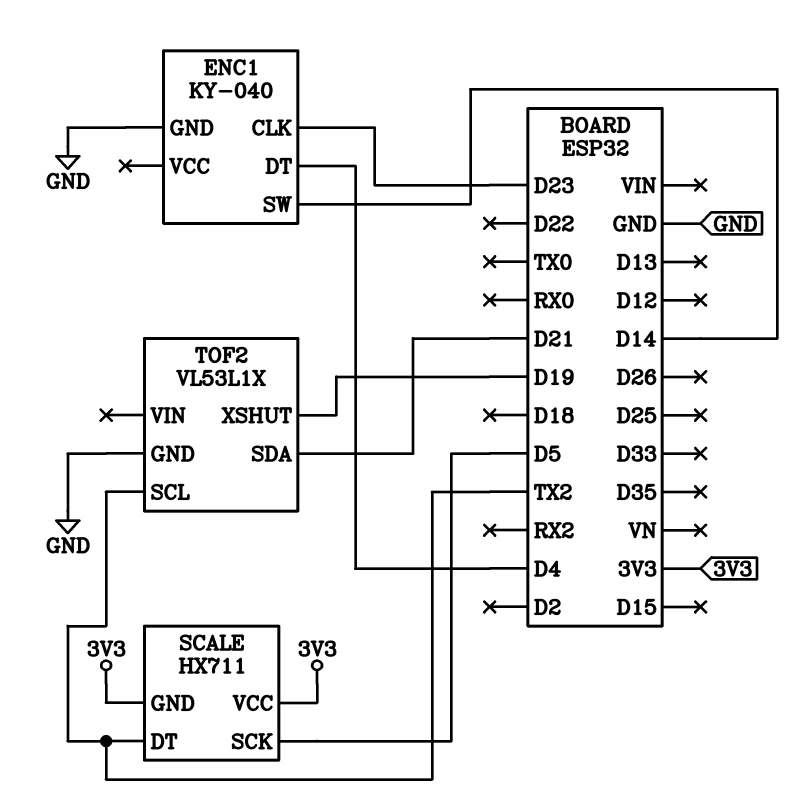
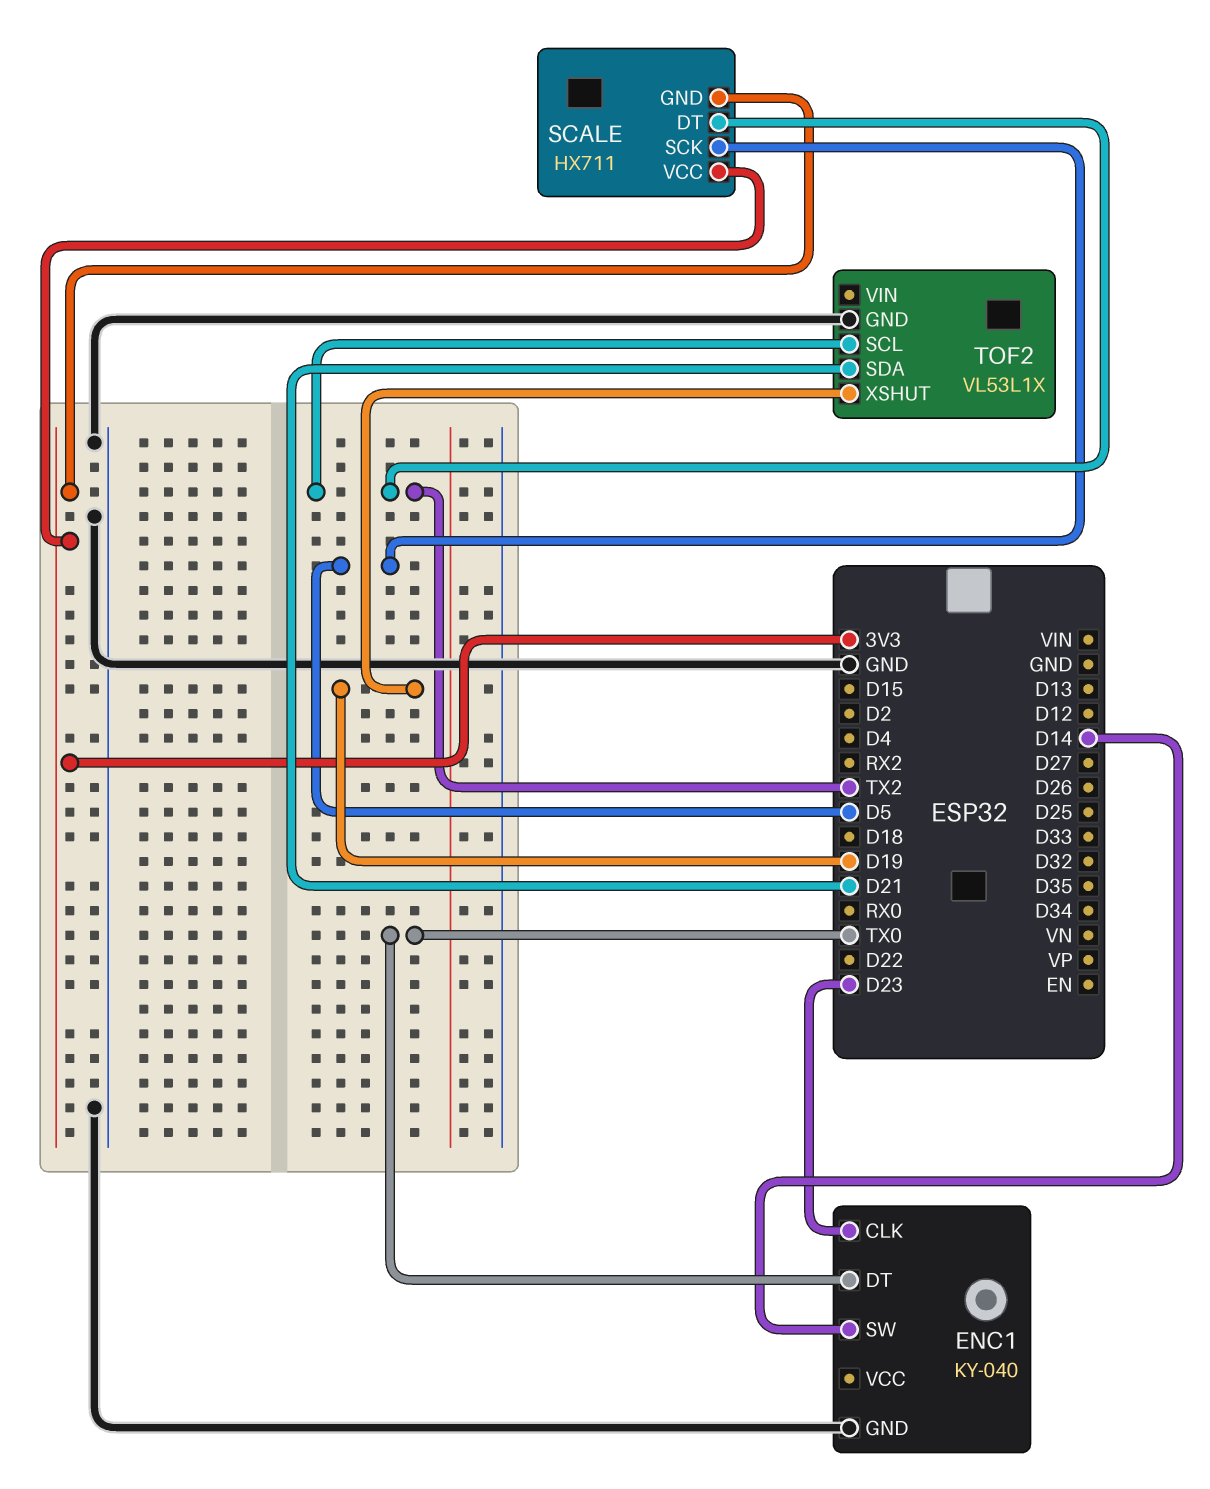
ENC1 pin DT: D4 -> TX0

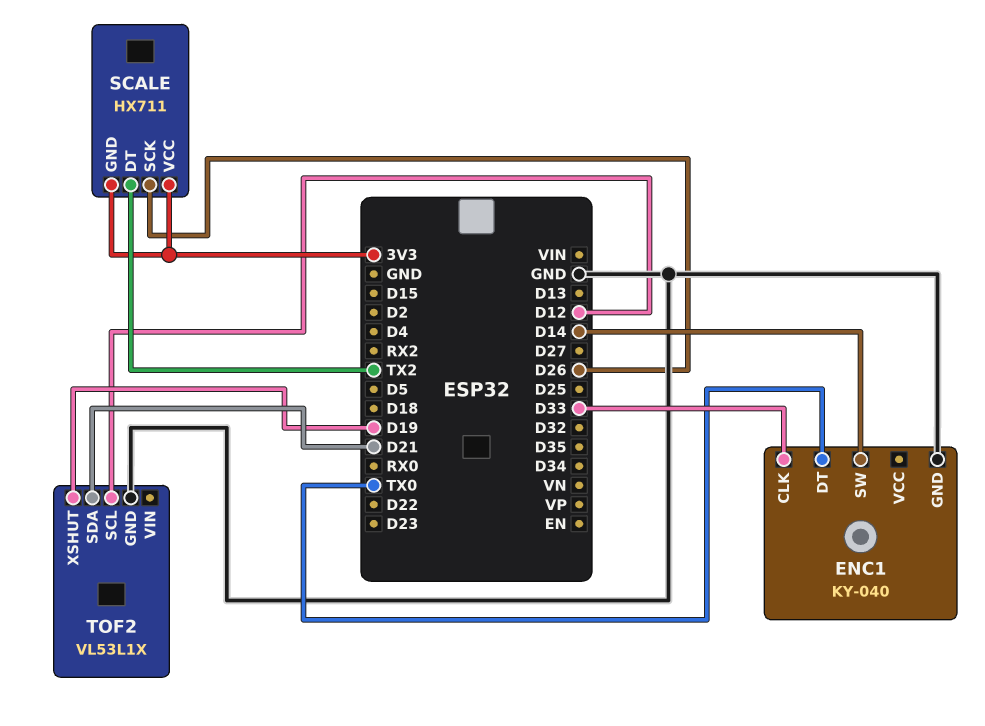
ENC1 pin CLK: D23 -> D33
SCALE pin SCK: D5 -> D26
TOF2 pin SCL: TX2 -> D12

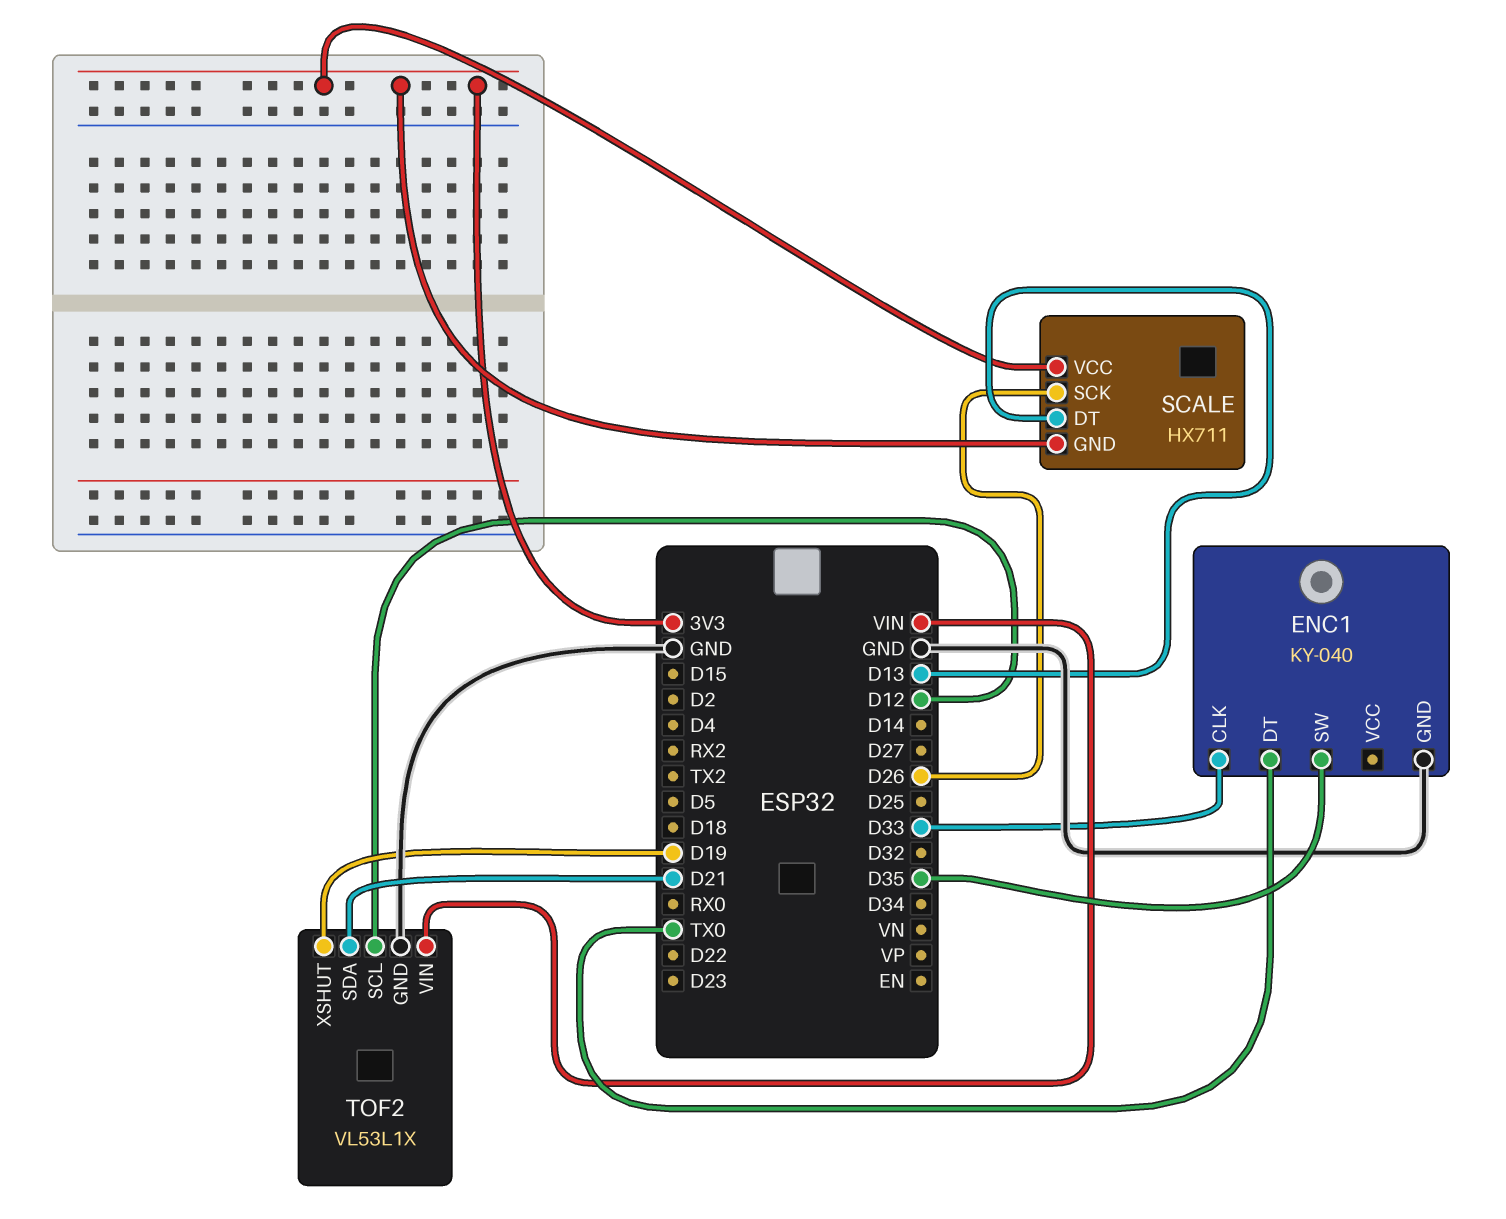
ENC1 pin SW: D14 -> D35
SCALE pin DT: TX2 -> D13
TOF2 pin VIN: none -> VIN

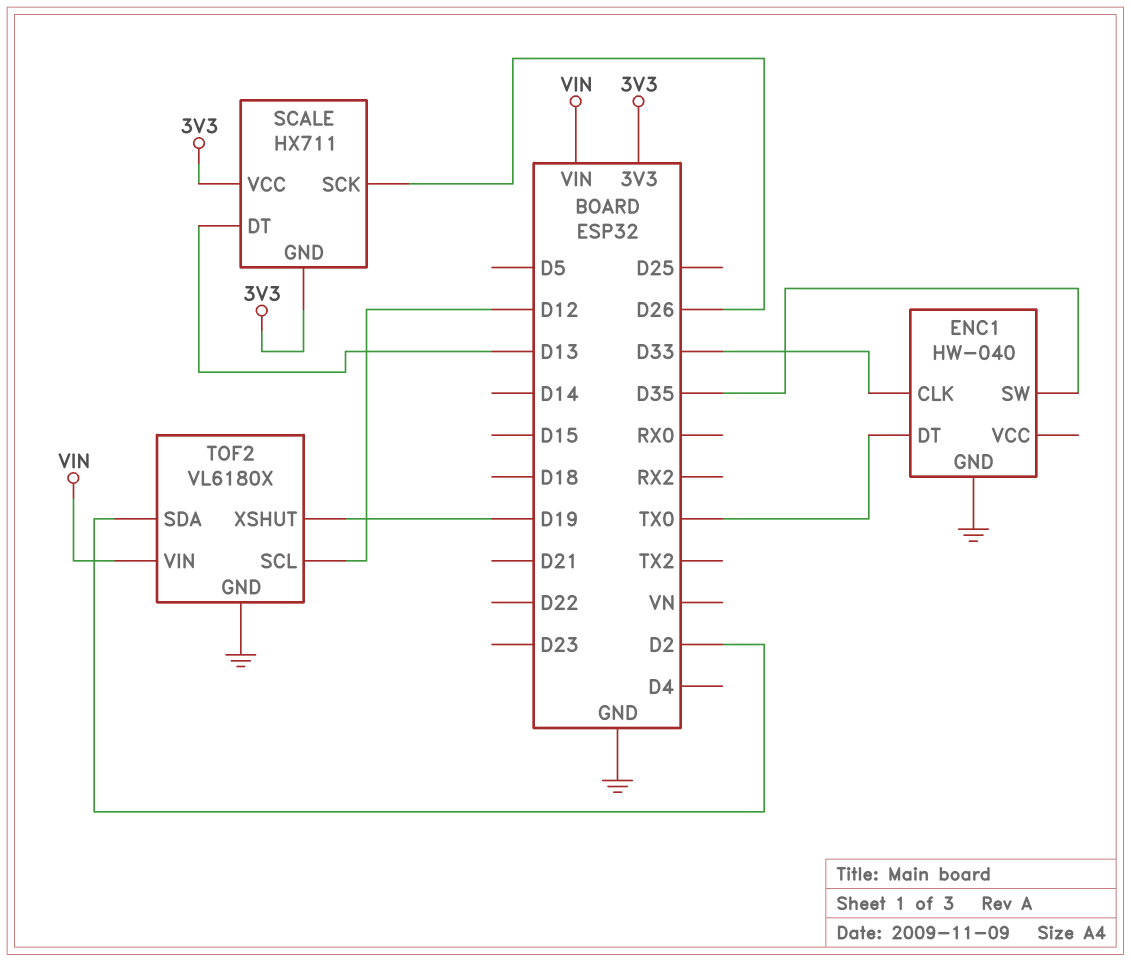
ENC1: KY-040 -> HW-040
TOF2: VL53L1X -> VL6180X
TOF2 pin SDA: D21 -> D2

